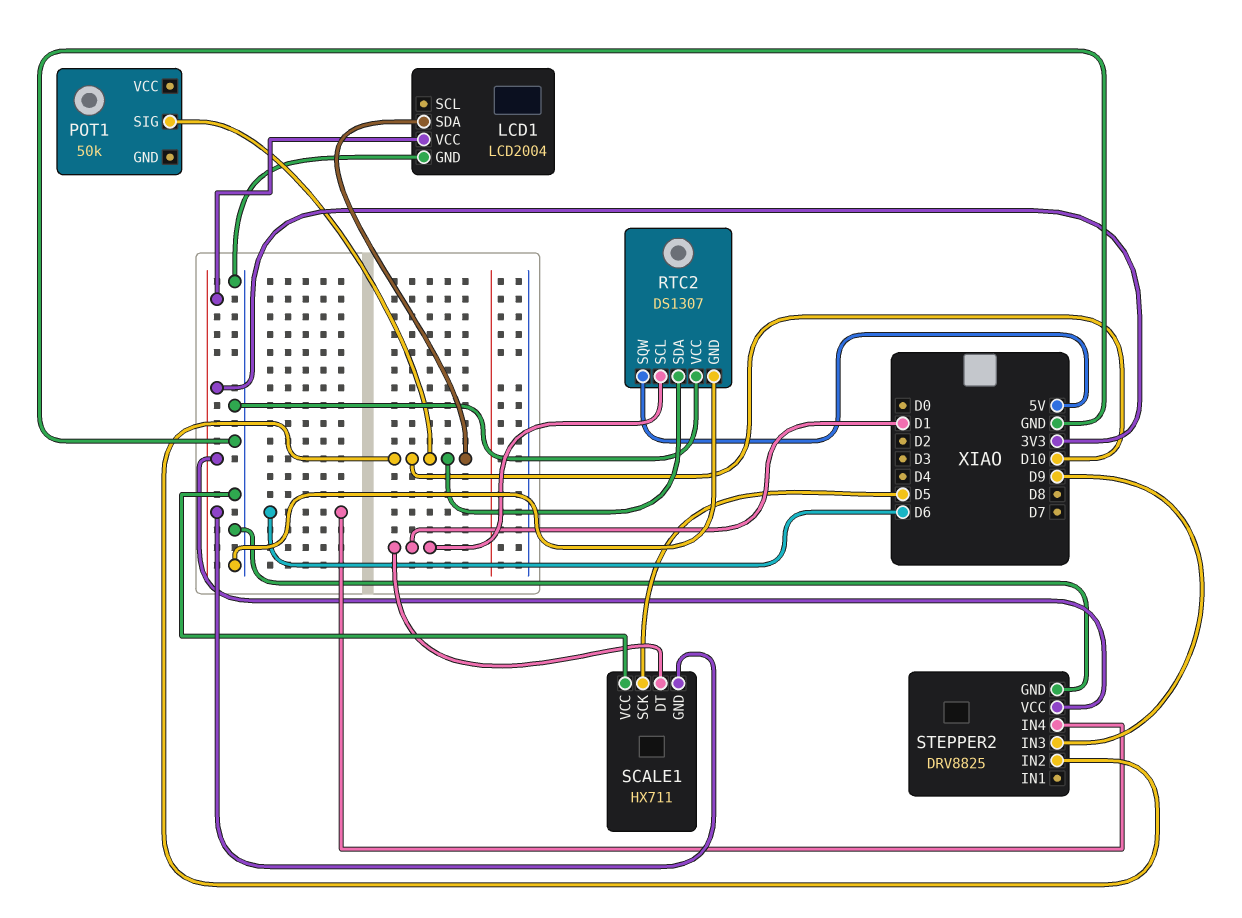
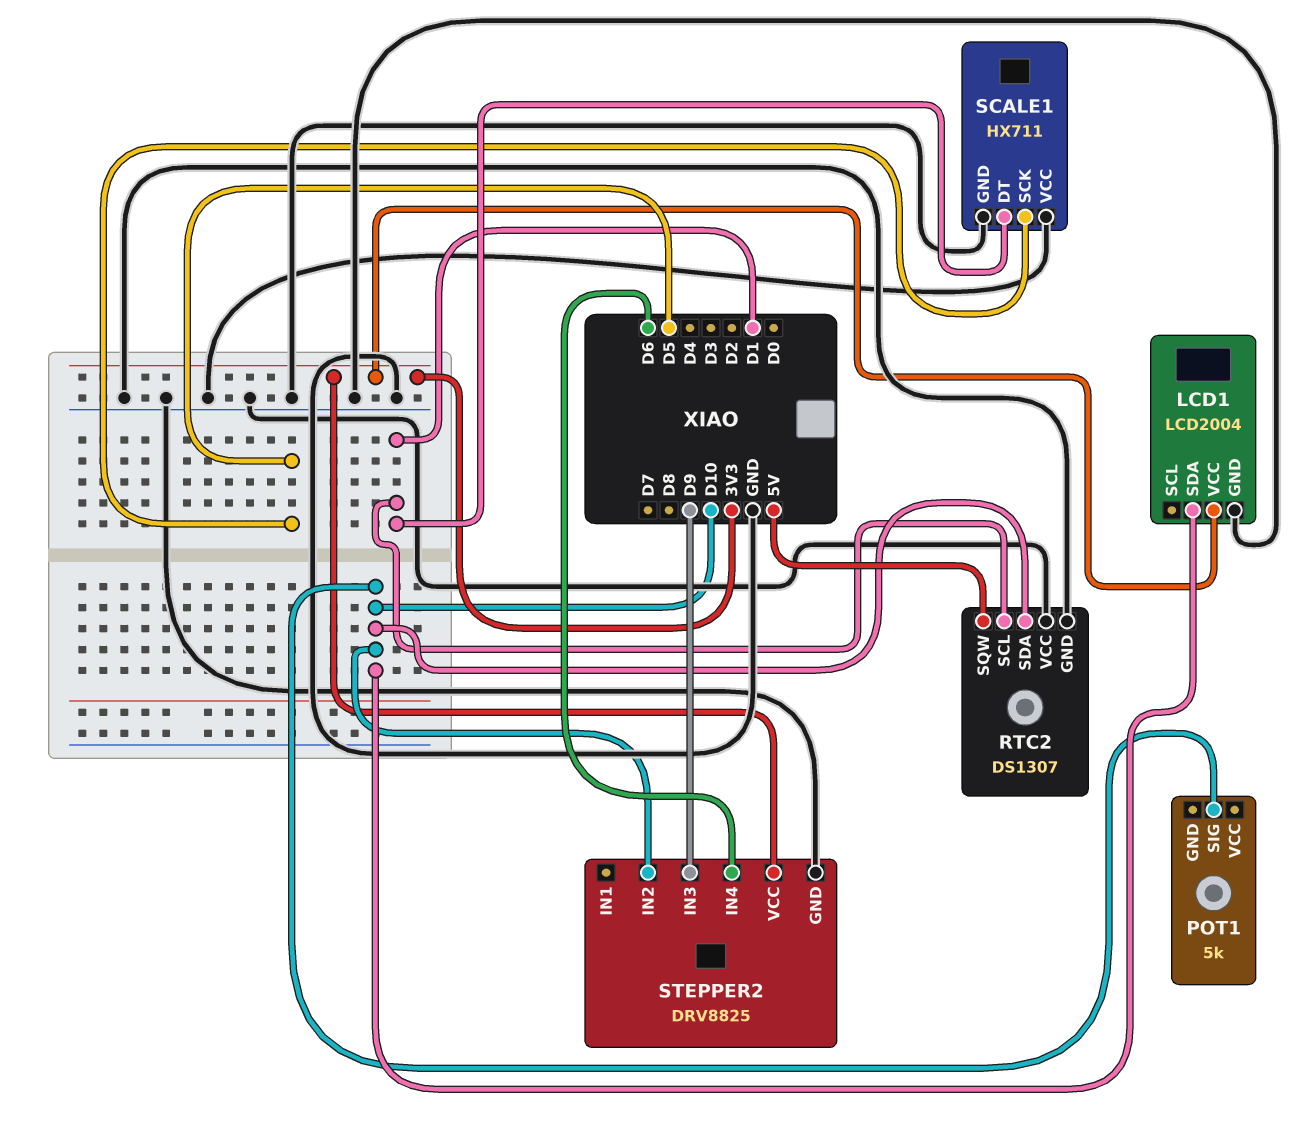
POT1: 50k -> 5k
SCALE1 pin GND: 3V3 -> GND

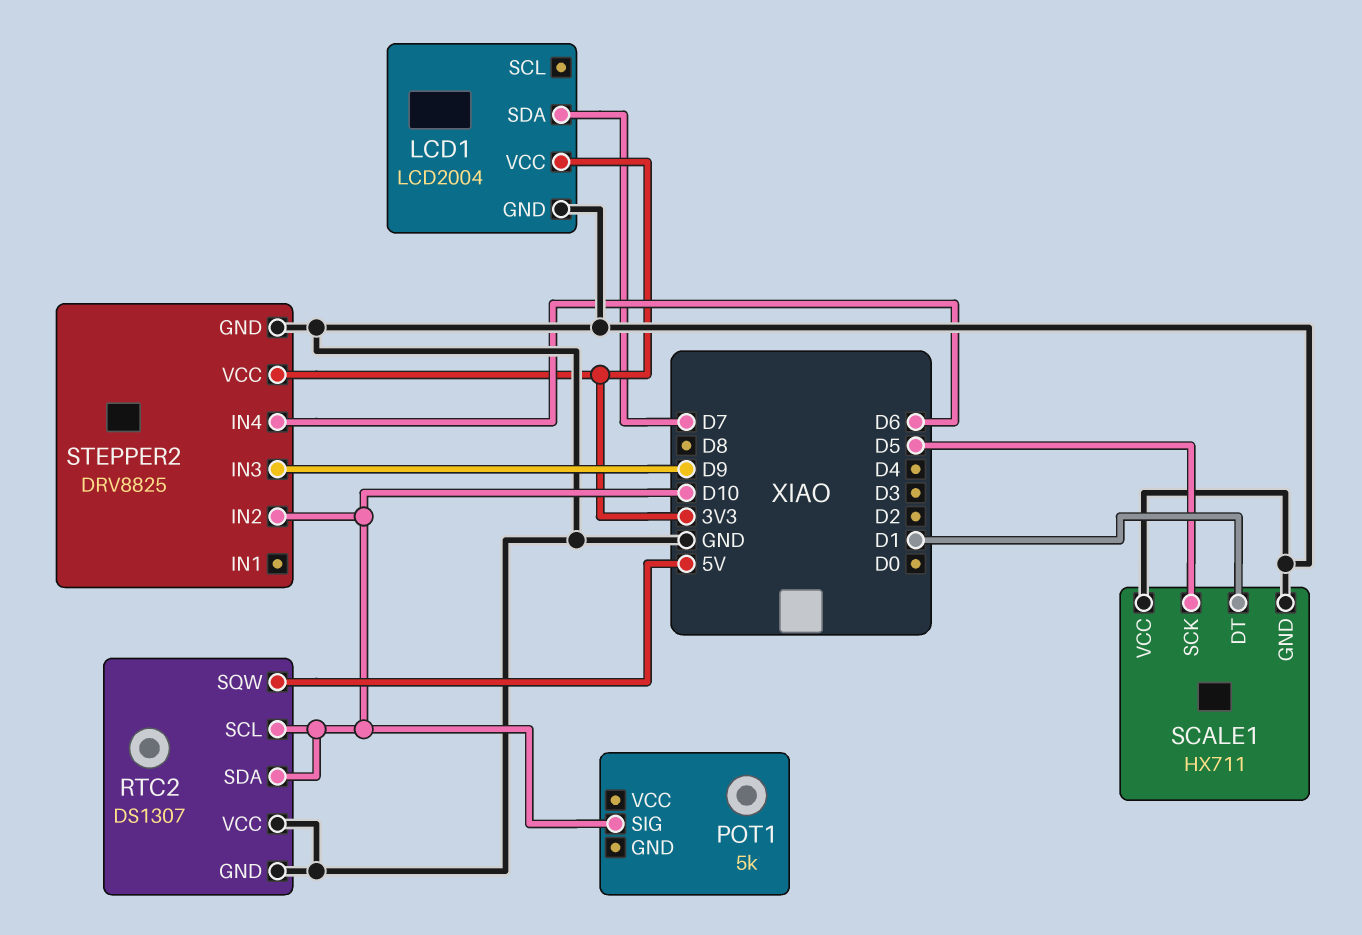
LCD1 pin SDA: D10 -> D7
RTC2 pin SCL: D1 -> D10

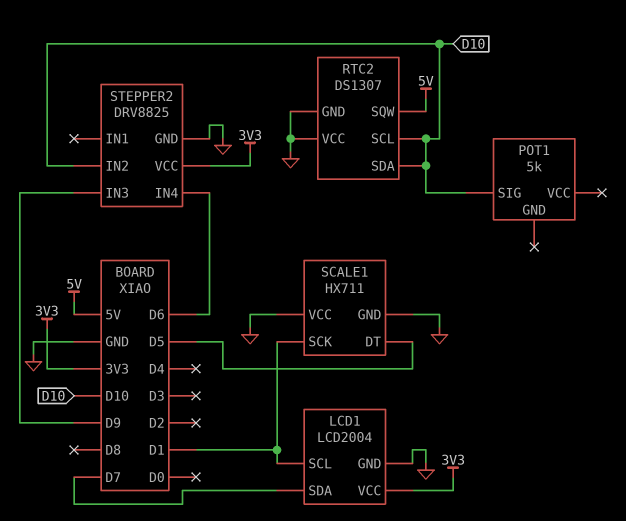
LCD1 pin SCL: none -> D1
SCALE1 pin DT: D1 -> D5
SCALE1 pin SCK: D5 -> D1

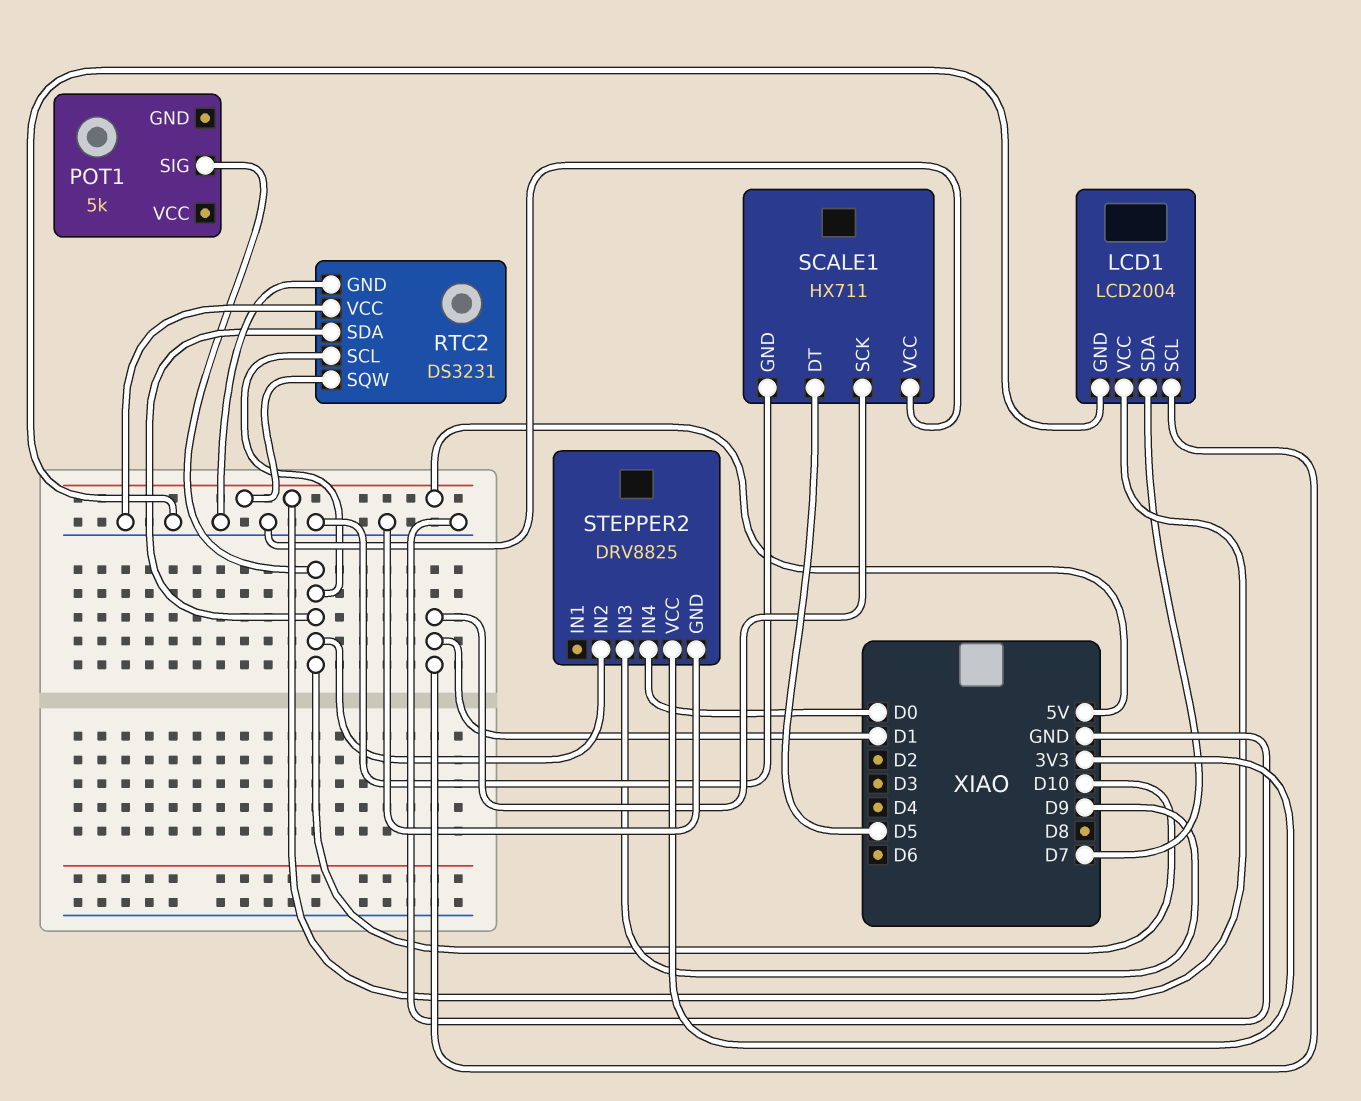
LCD1 pin VCC: 3V3 -> 5V
RTC2: DS1307 -> DS3231
STEPPER2 pin IN4: D6 -> D0

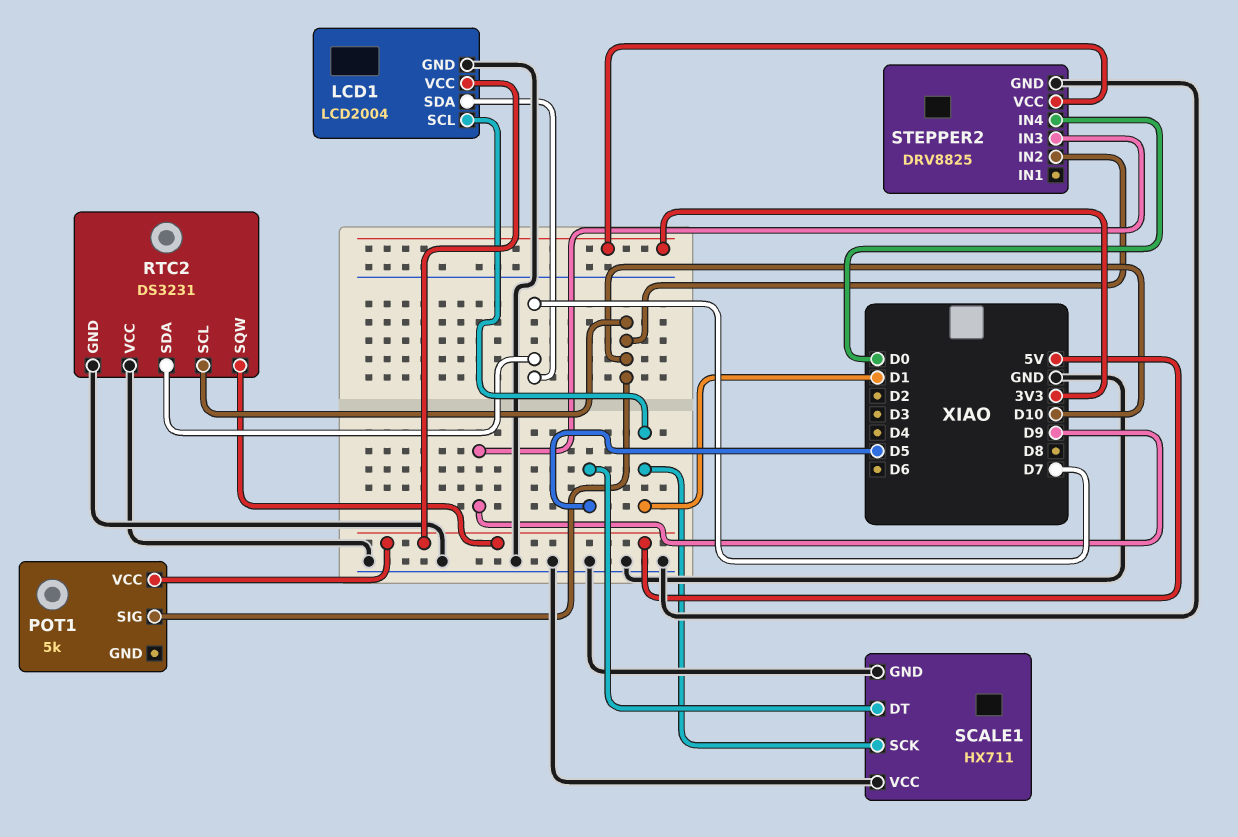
POT1 pin VCC: none -> 5V
RTC2 pin SDA: D10 -> D7

